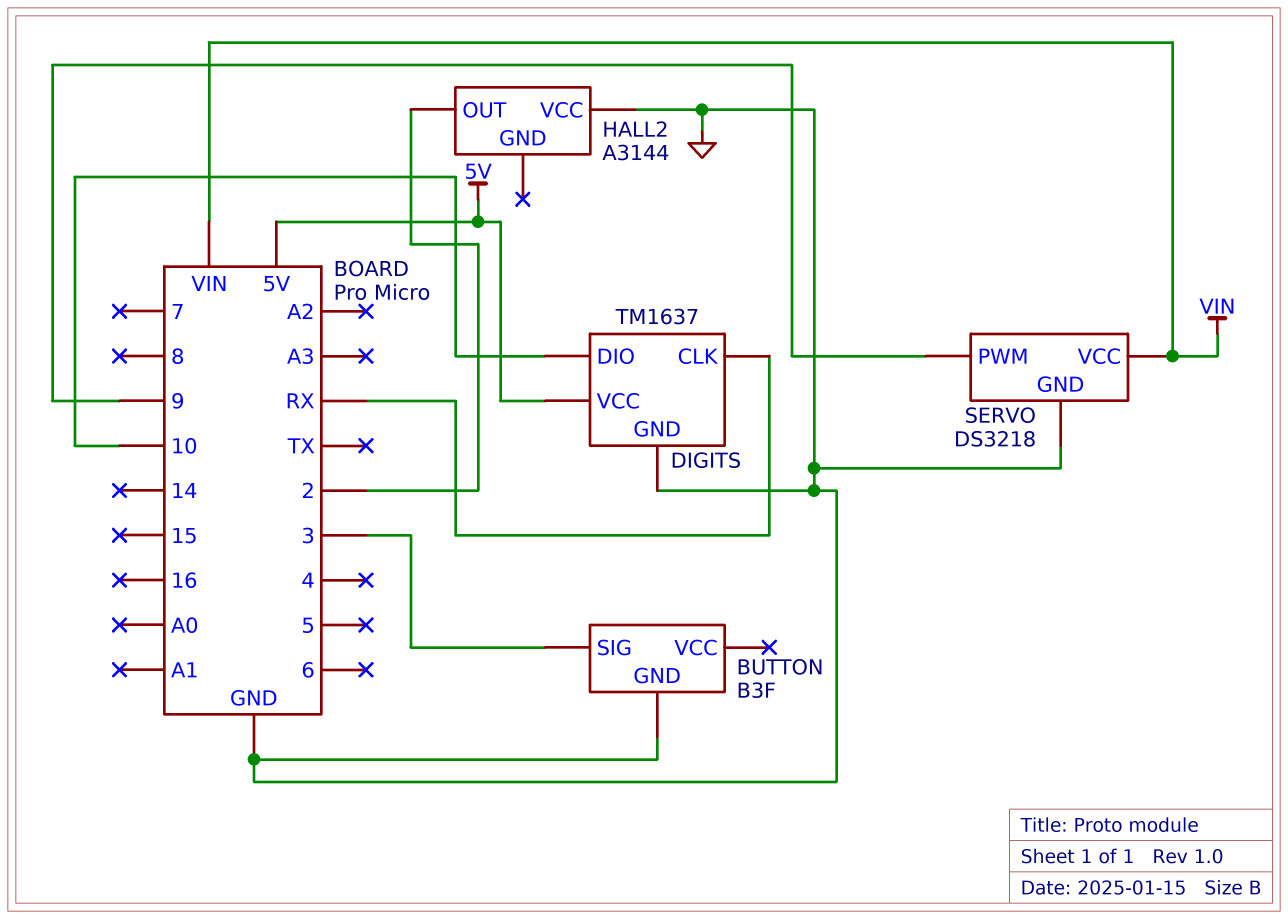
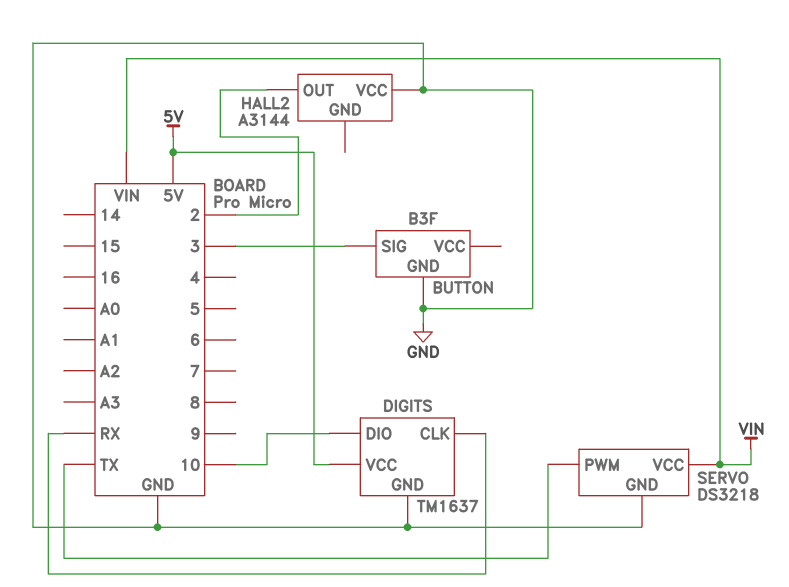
SERVO pin PWM: 9 -> TX

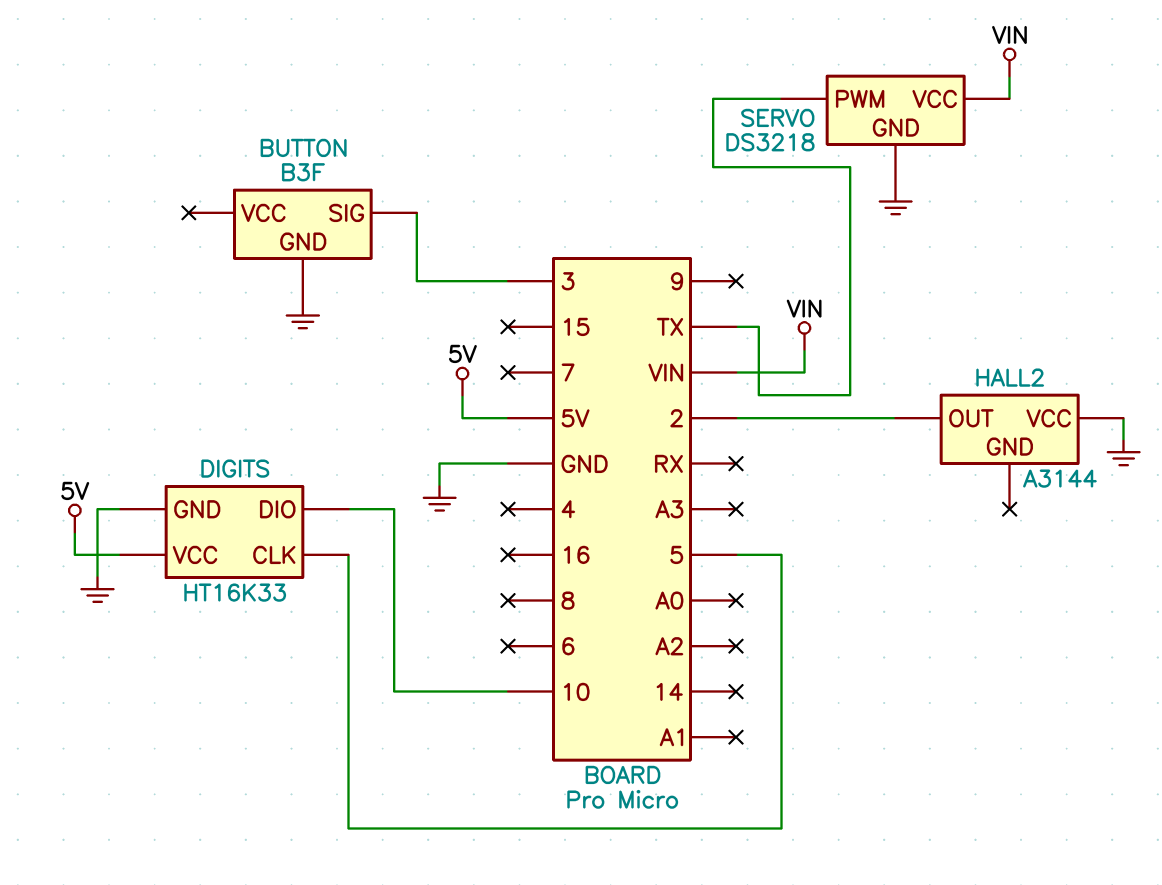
DIGITS: TM1637 -> HT16K33
DIGITS pin CLK: RX -> 5

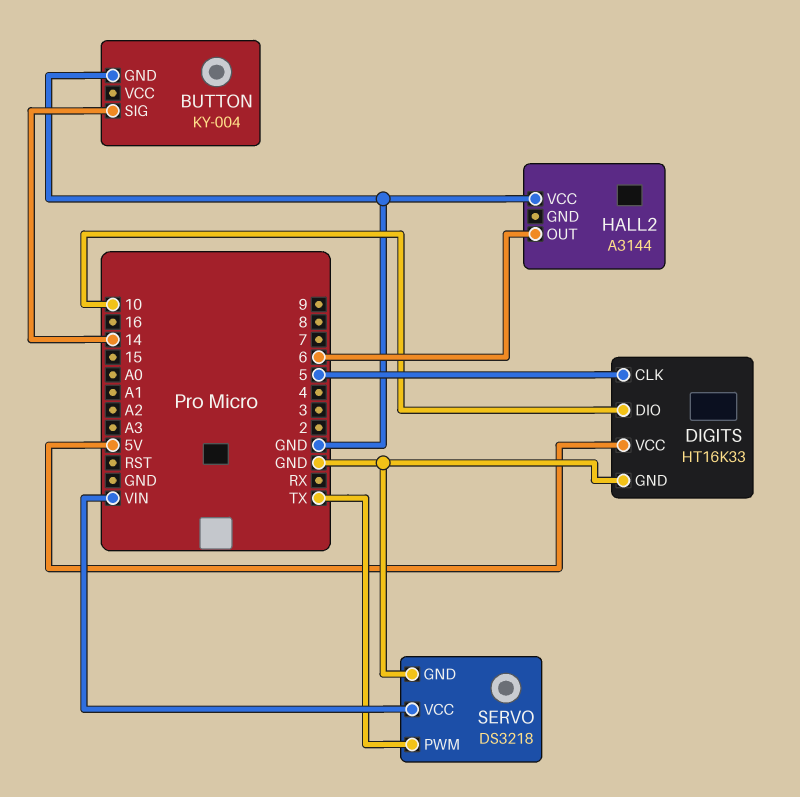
BUTTON: B3F -> KY-004
BUTTON pin SIG: 3 -> 14
HALL2 pin OUT: 2 -> 6

